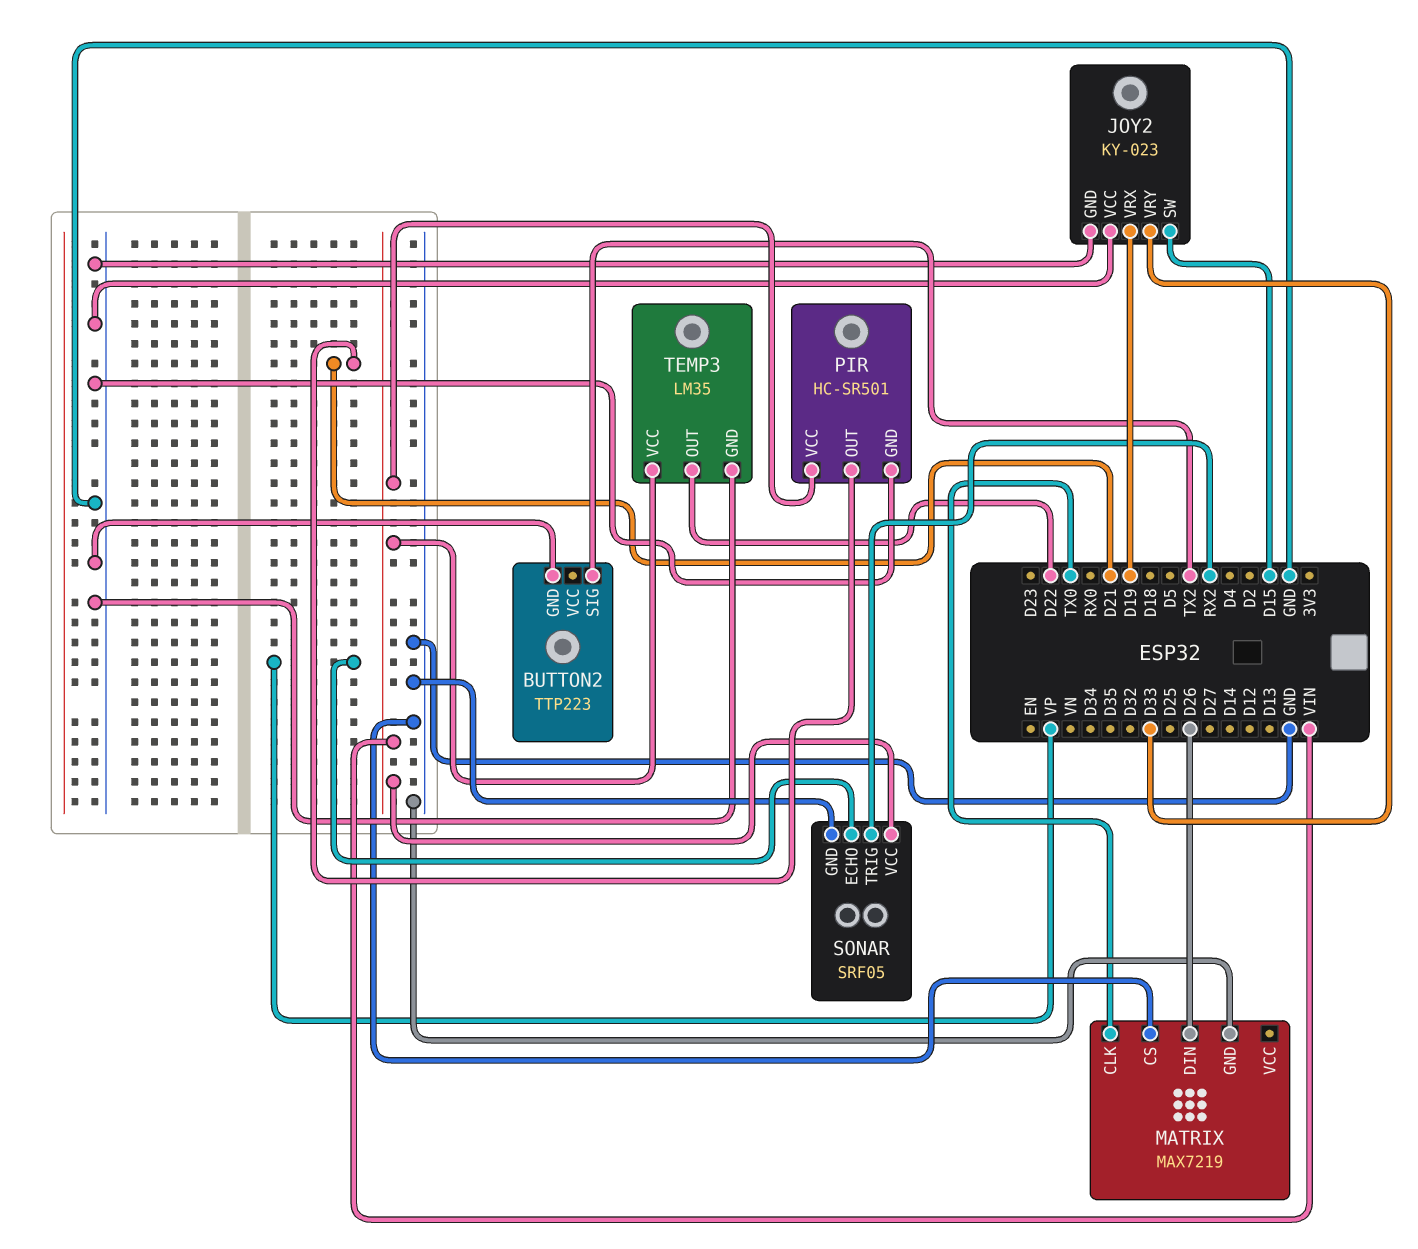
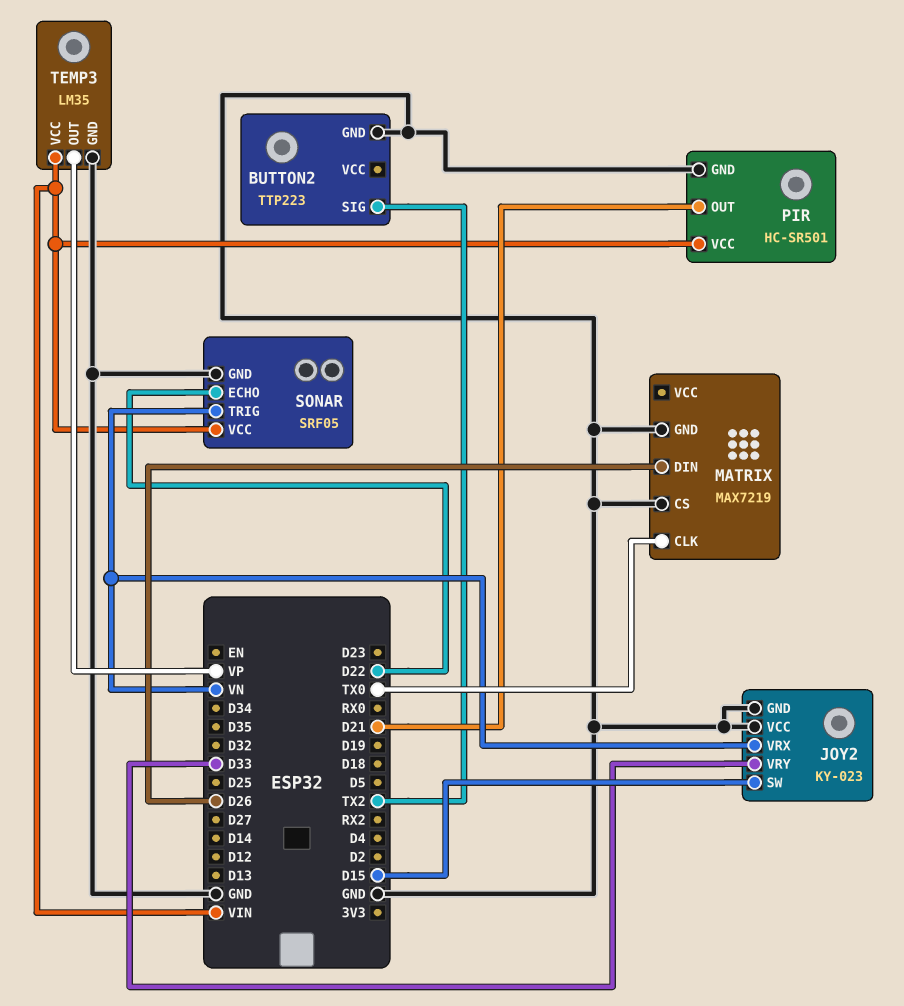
JOY2 pin VRX: D19 -> VN
SONAR pin ECHO: VP -> D22
SONAR pin TRIG: RX2 -> VN
TEMP3 pin OUT: D22 -> VP

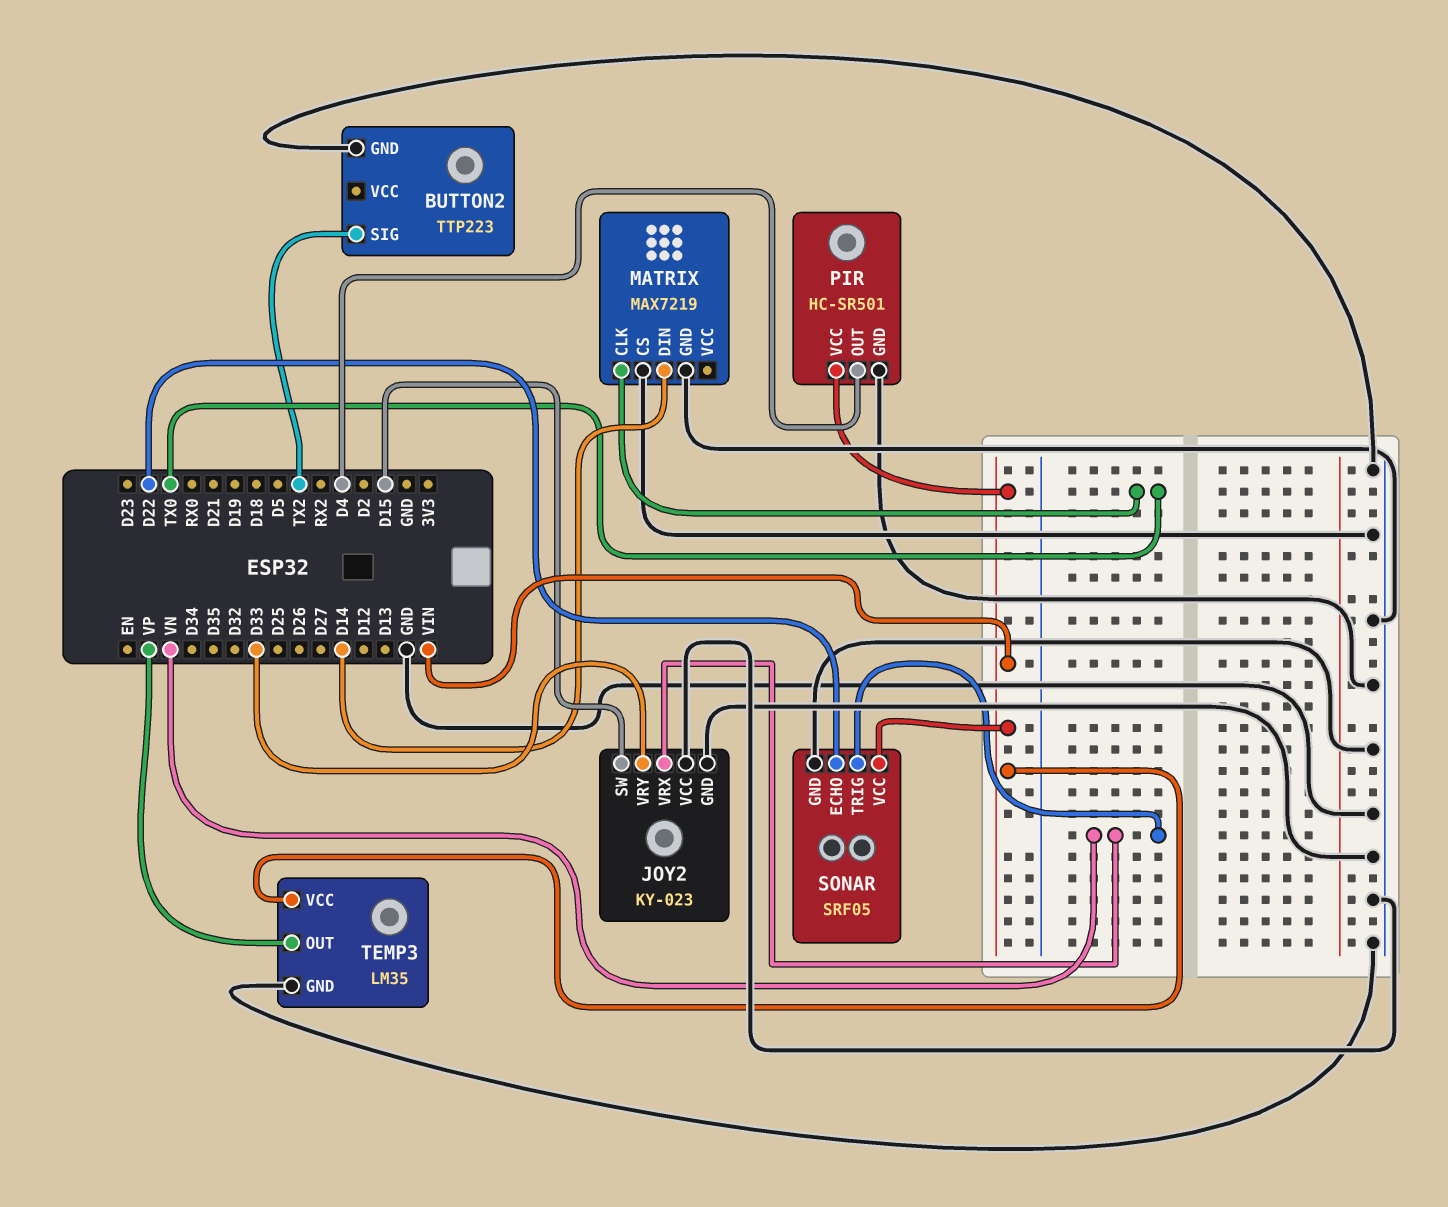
MATRIX pin DIN: D26 -> D14
PIR pin OUT: D21 -> D4

